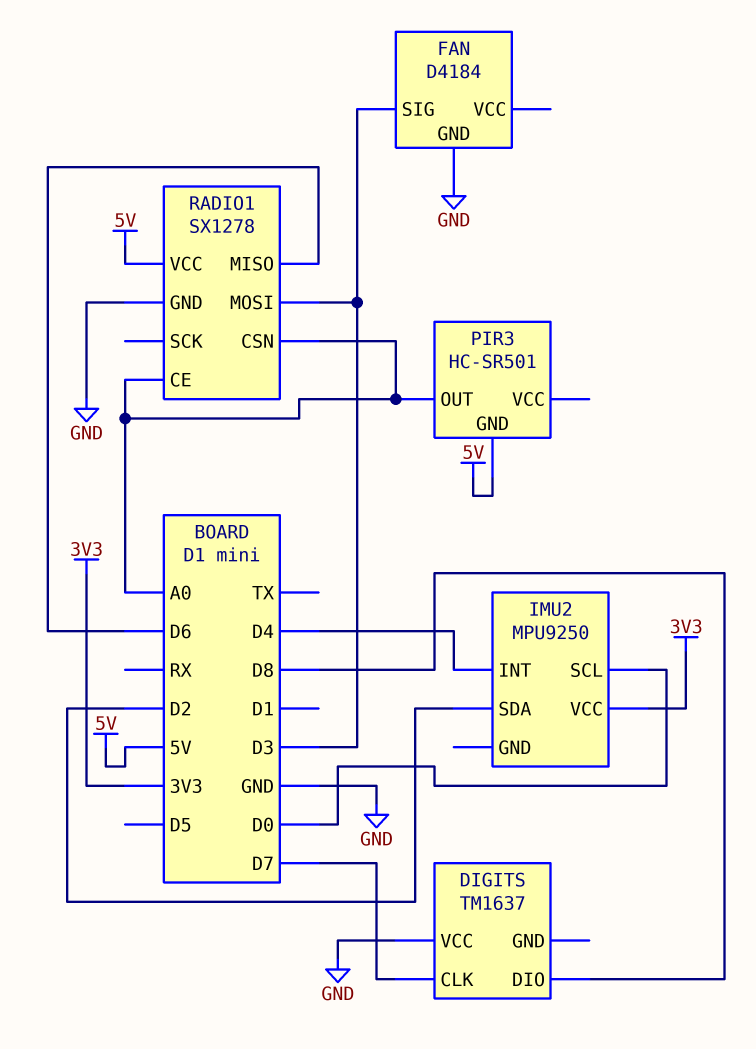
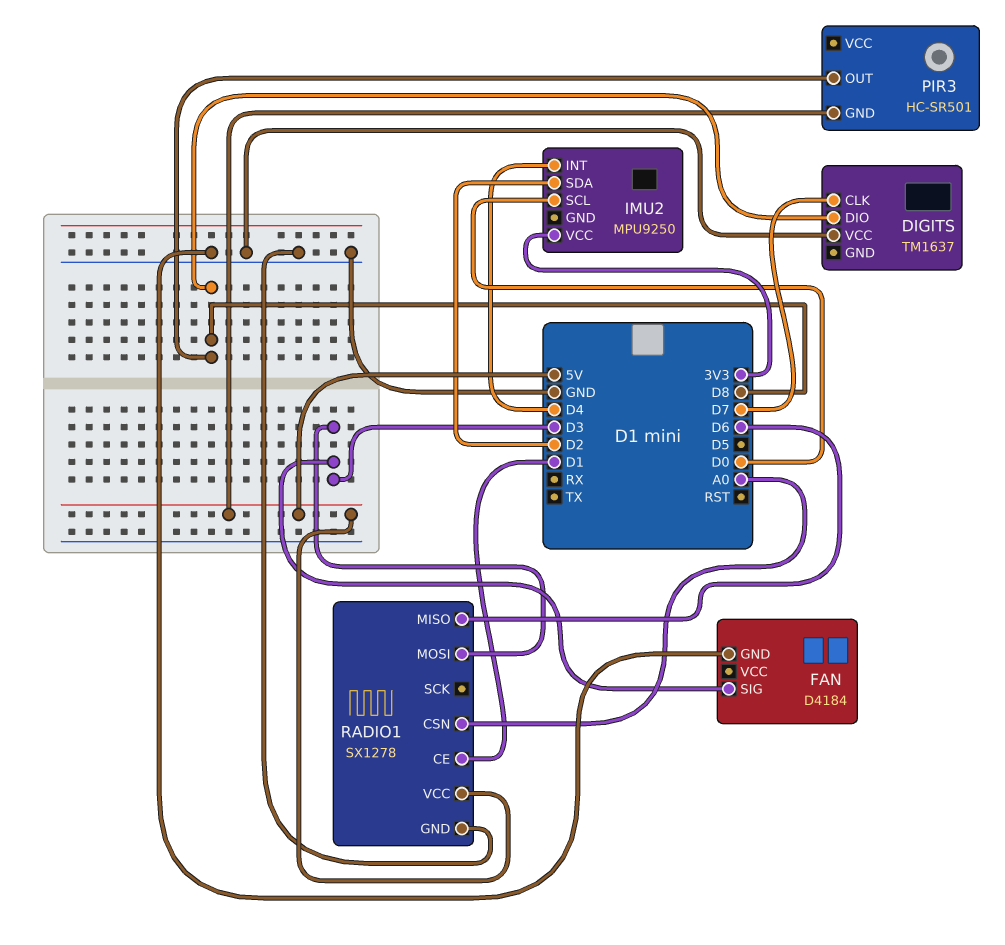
PIR3 pin OUT: A0 -> D8
RADIO1 pin CE: A0 -> D1

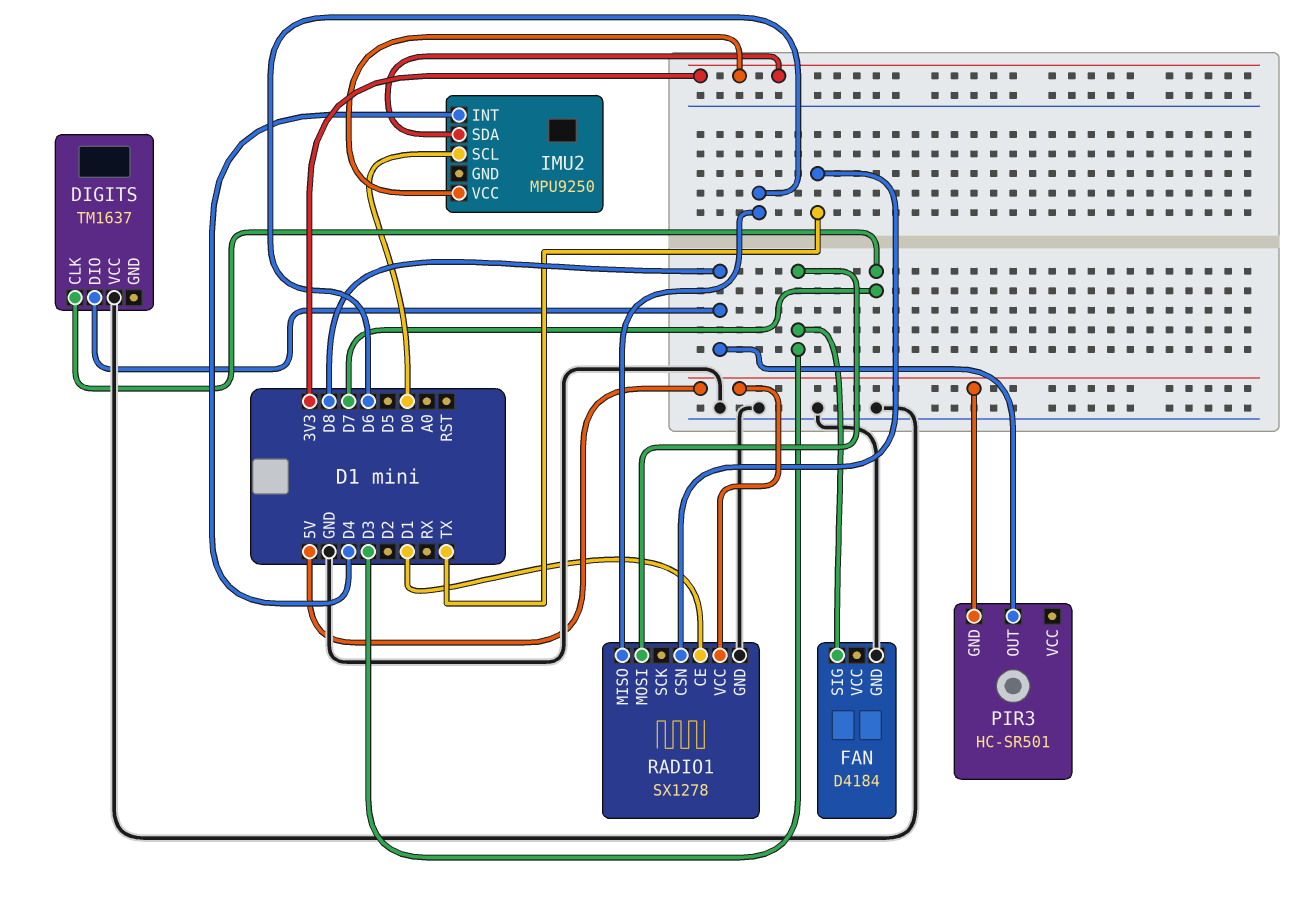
IMU2 pin SDA: D2 -> 3V3
RADIO1 pin CSN: A0 -> TX

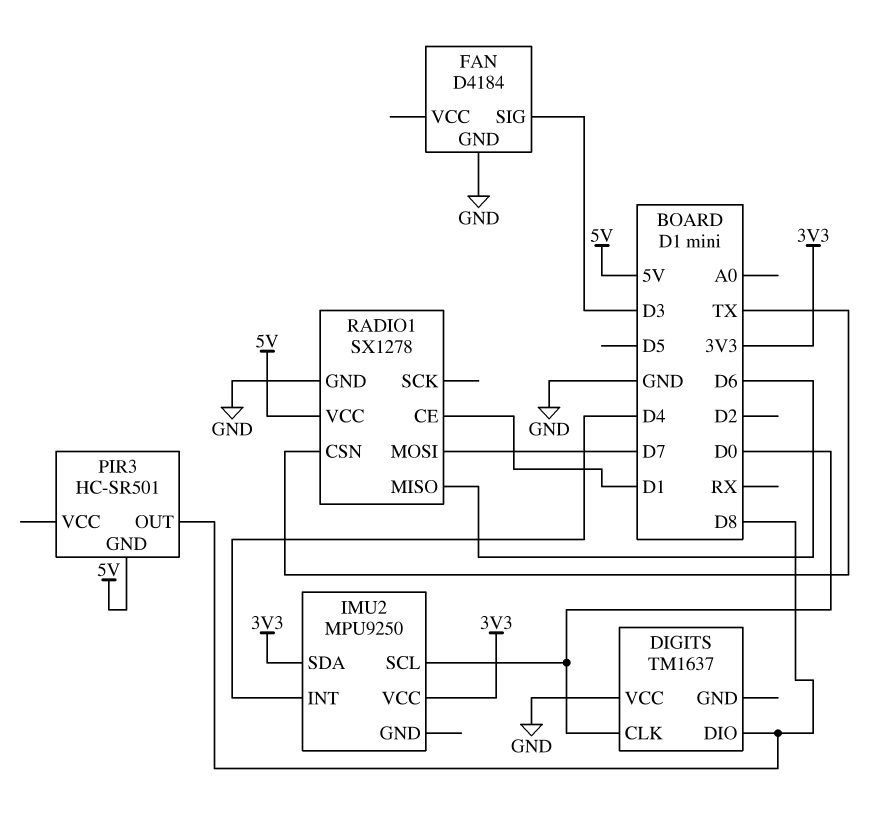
DIGITS pin CLK: D7 -> D0
RADIO1 pin MOSI: D3 -> D7

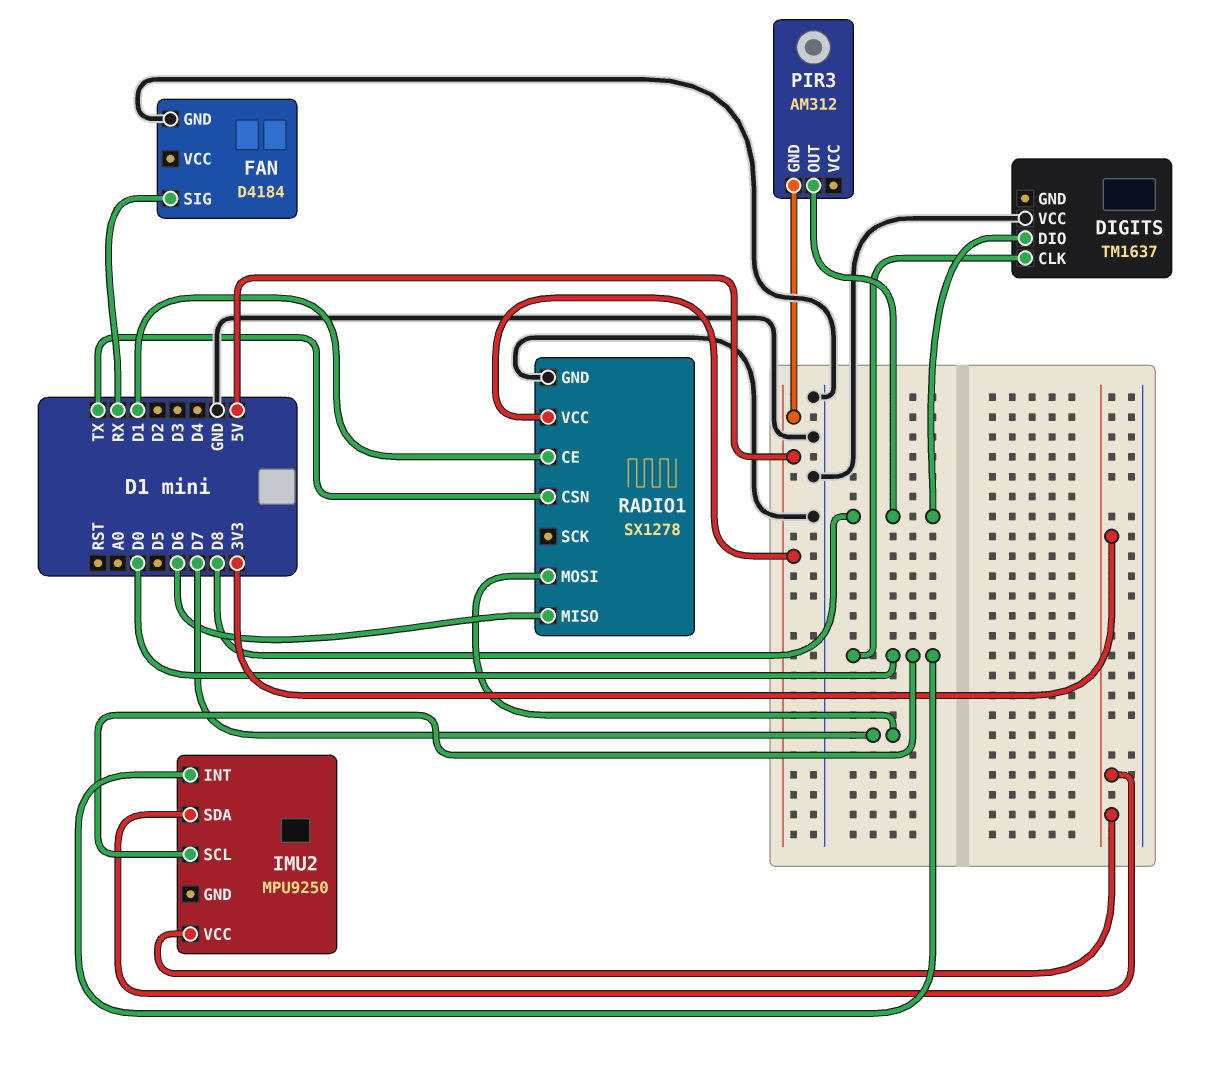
FAN pin SIG: D3 -> RX
IMU2 pin INT: D4 -> D0
PIR3: HC-SR501 -> AM312

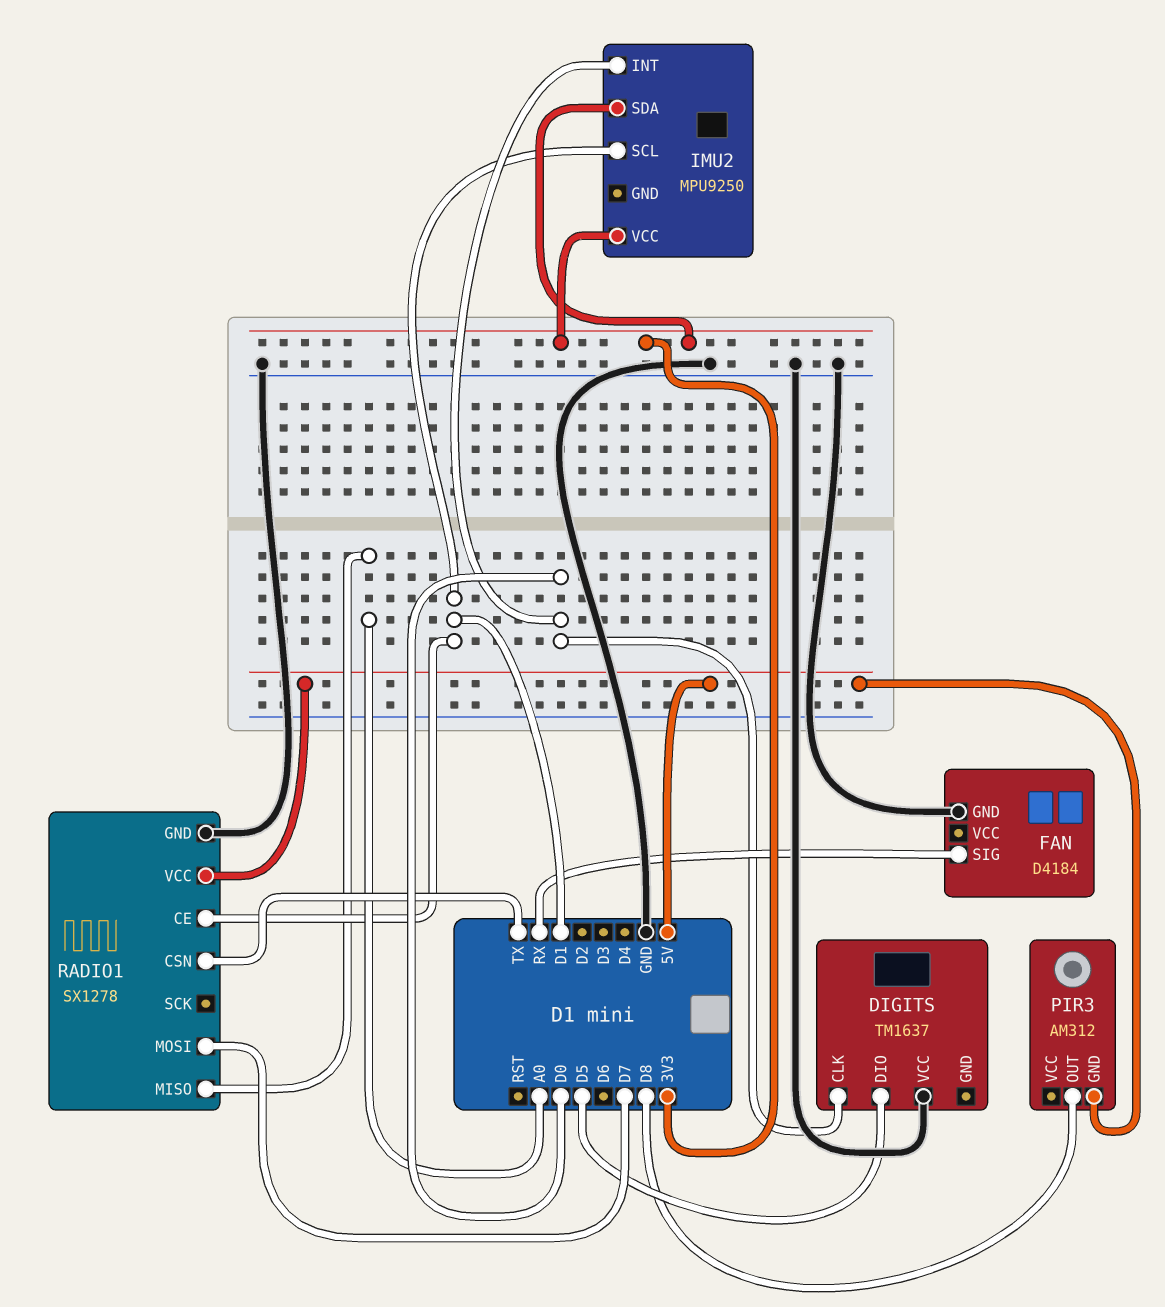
DIGITS pin DIO: D8 -> D5
IMU2 pin SCL: D0 -> D1
RADIO1 pin MISO: D6 -> A0

